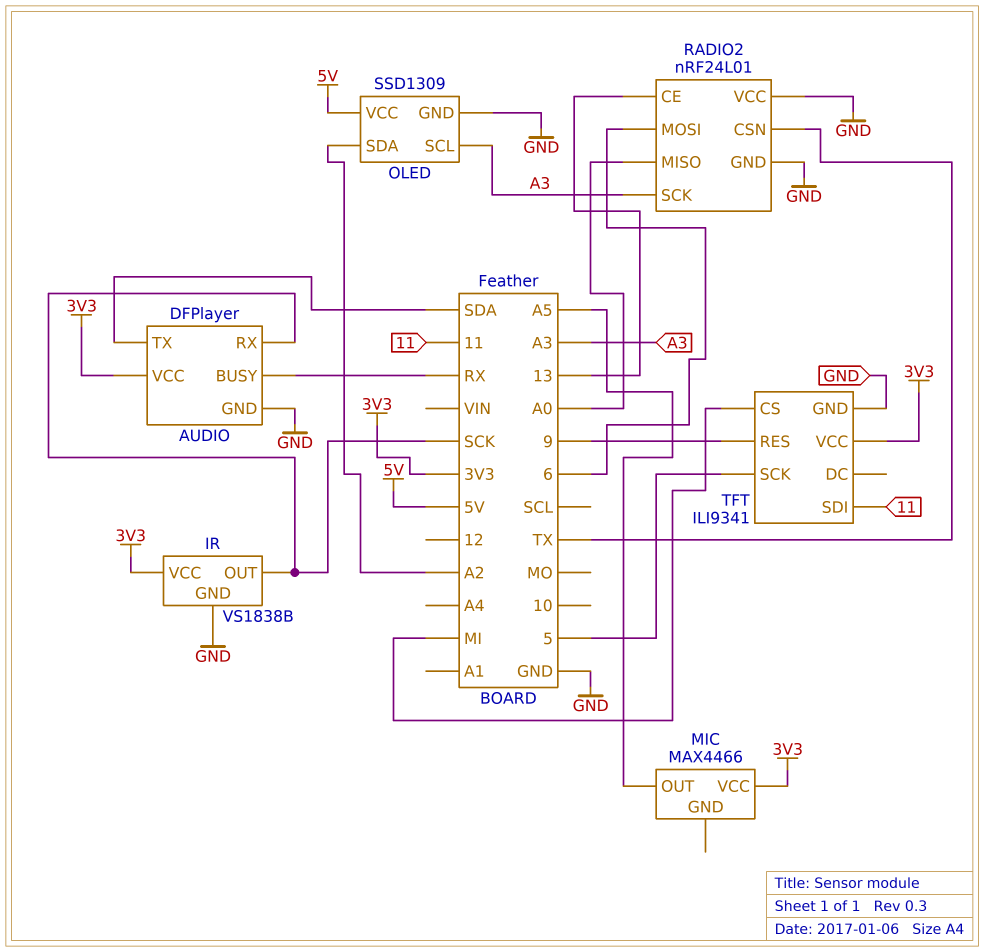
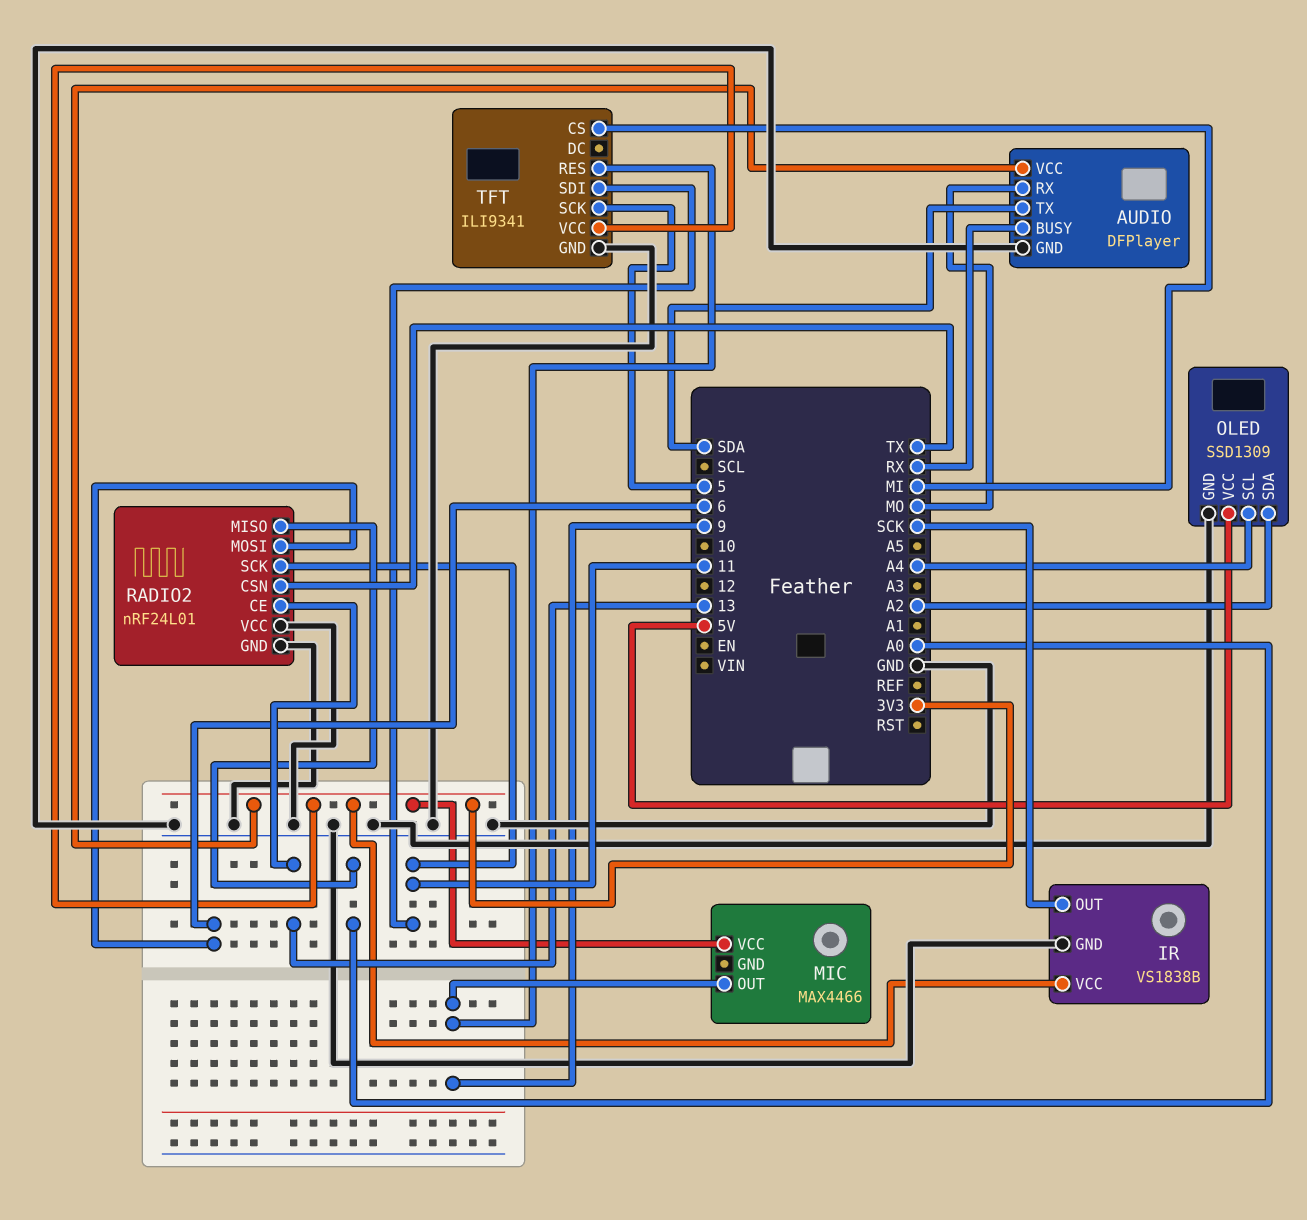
AUDIO pin RX: SCK -> MO
MIC pin OUT: A5 -> 9
OLED pin SCL: A3 -> A4
RADIO2 pin SCK: A3 -> 11

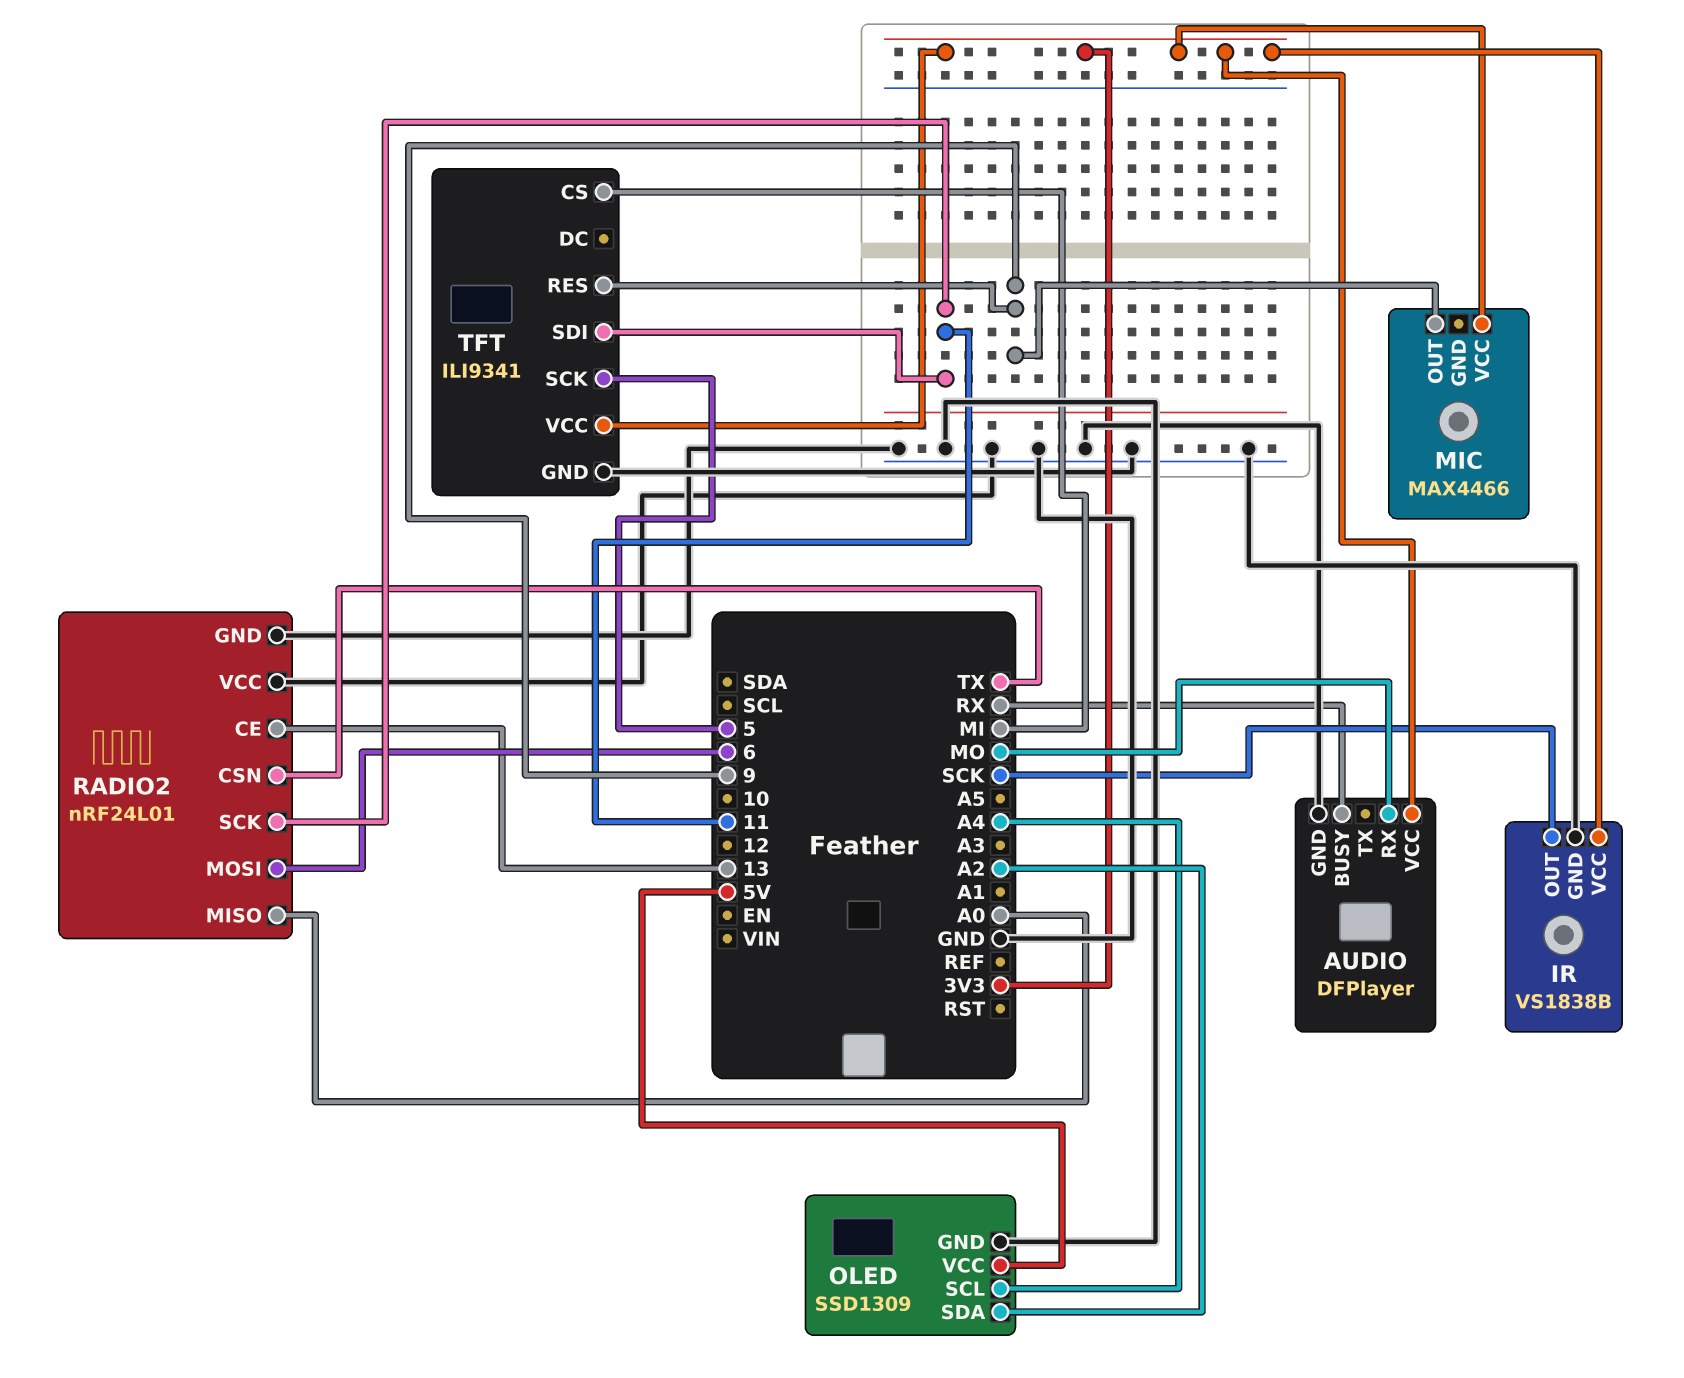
AUDIO pin TX: SDA -> none

